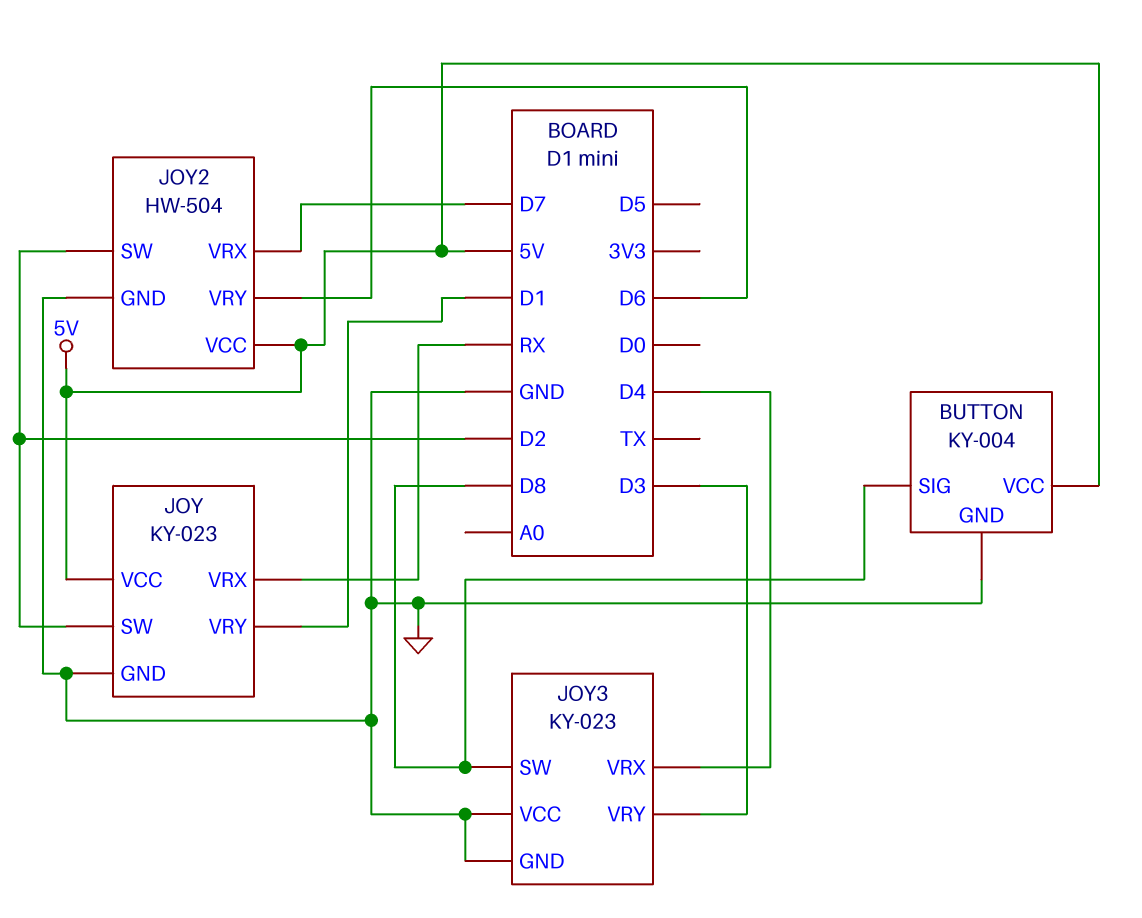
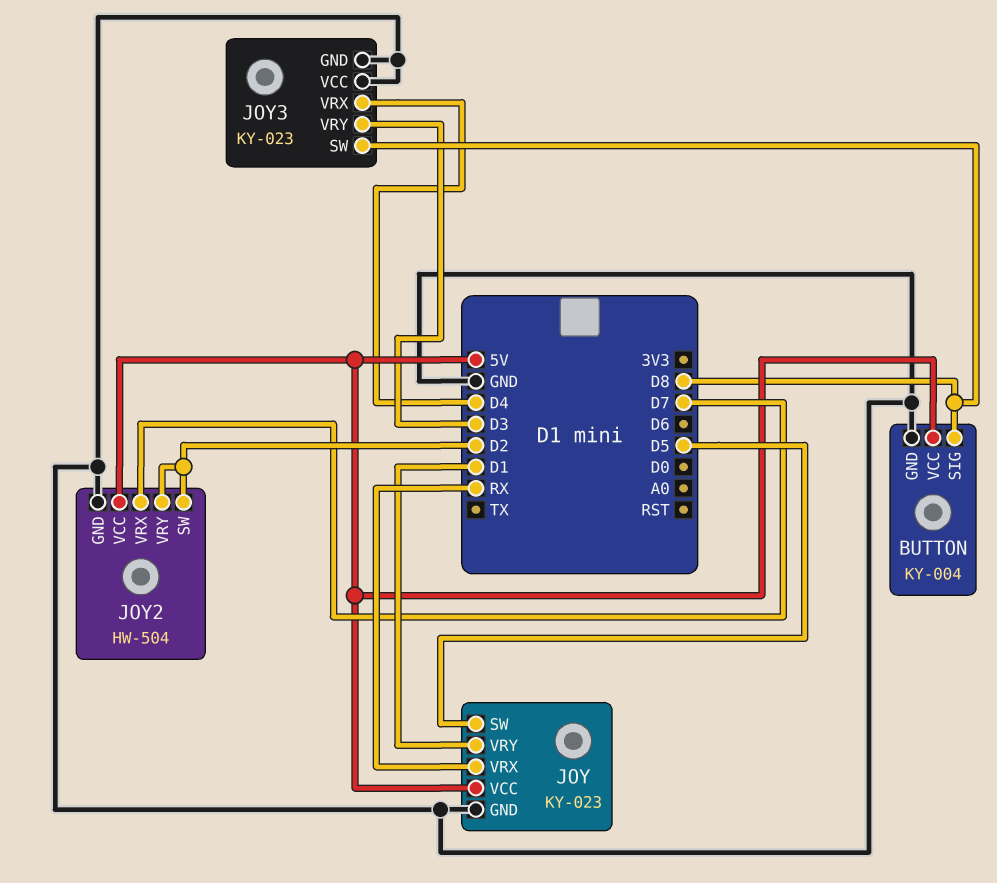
JOY pin SW: D2 -> D5
JOY2 pin VRY: D6 -> D2

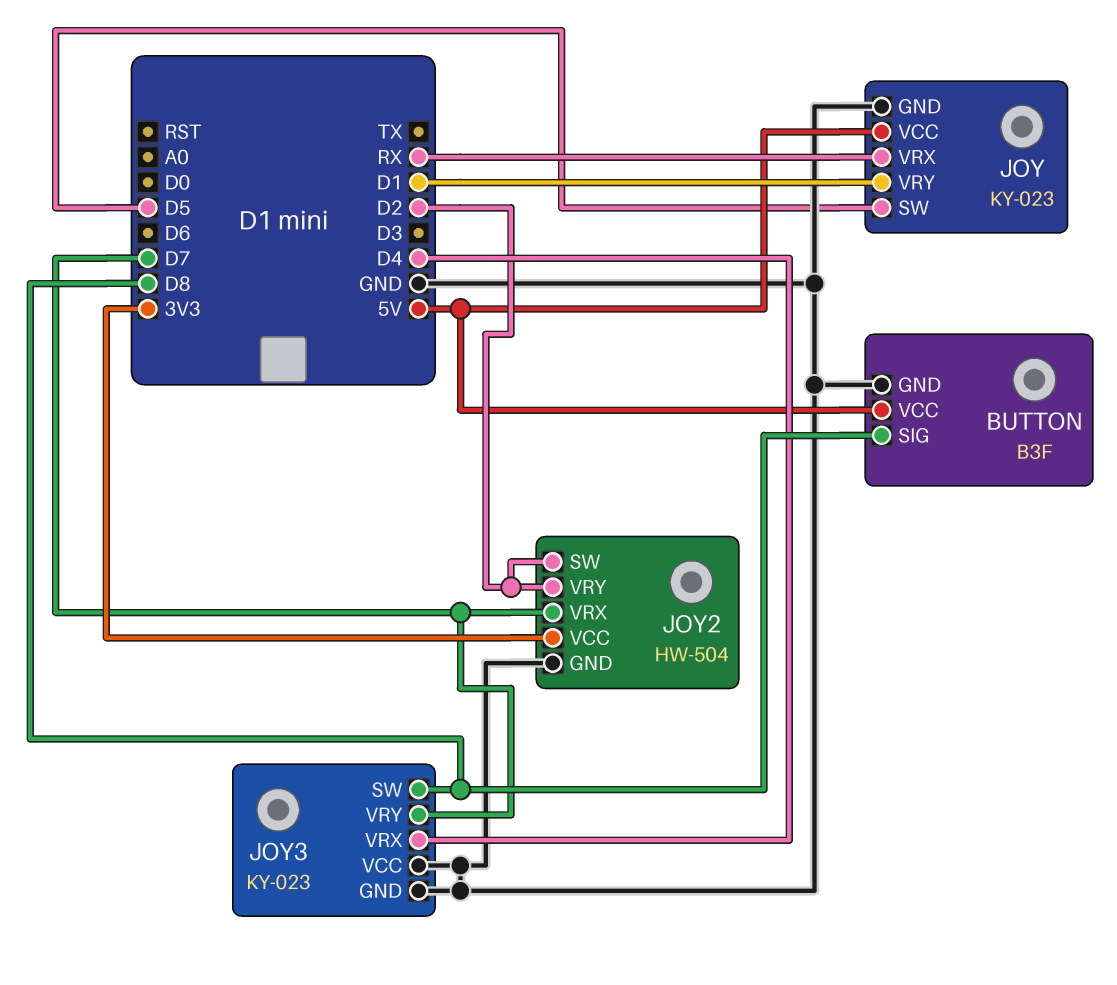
BUTTON: KY-004 -> B3F
JOY2 pin VCC: 5V -> 3V3
JOY3 pin VRY: D3 -> D7

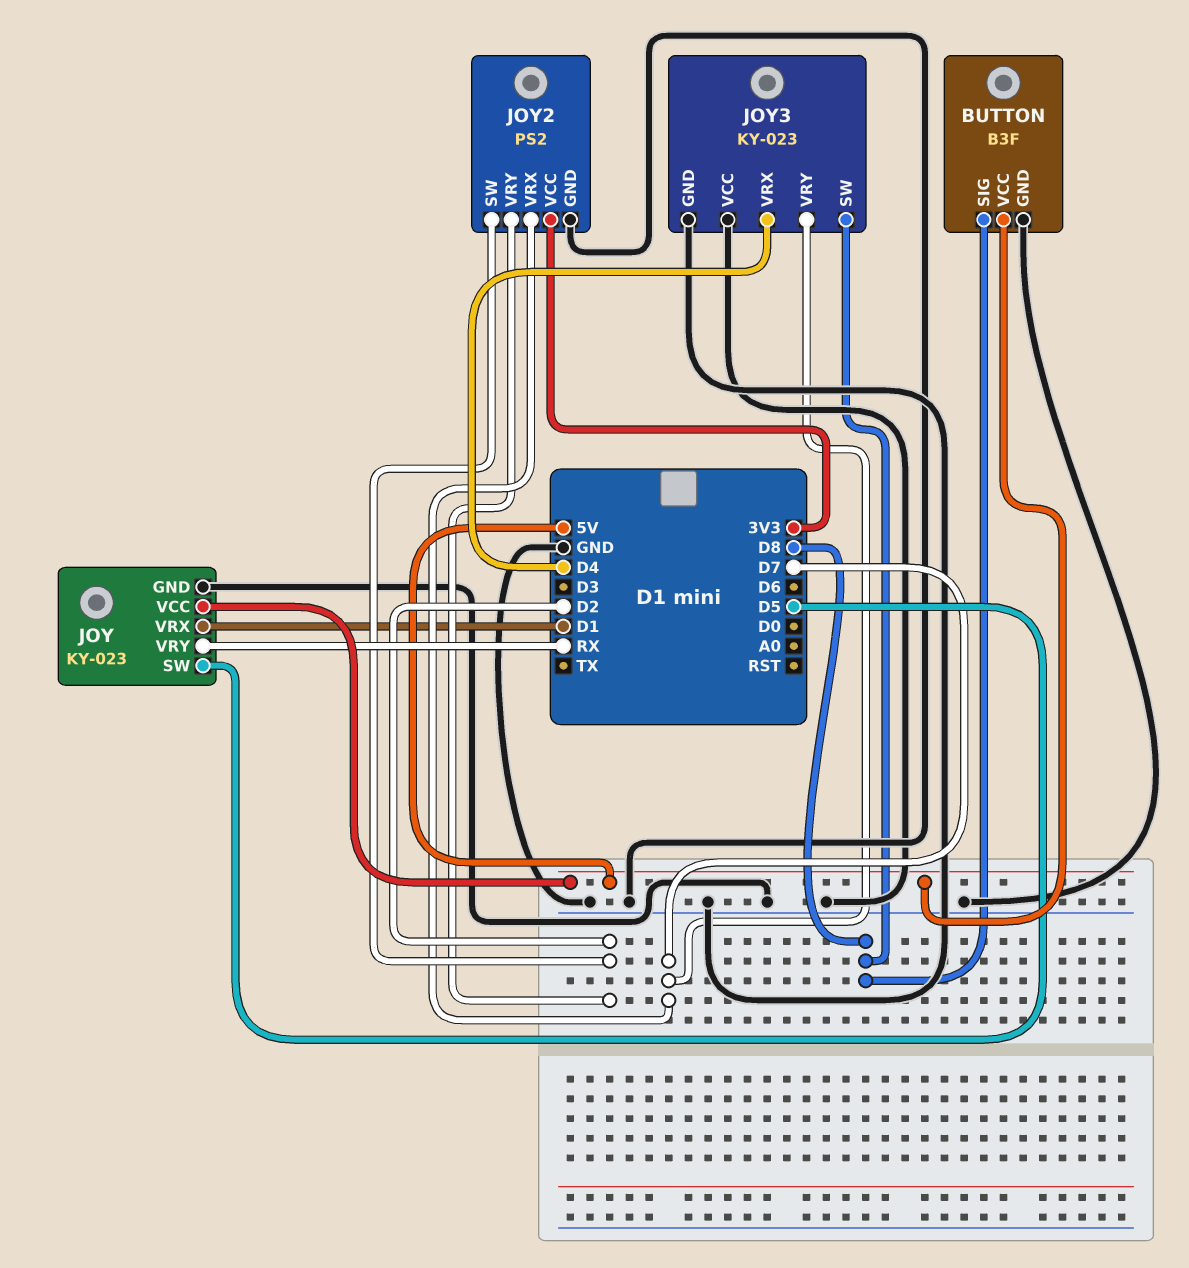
JOY pin VRX: RX -> D1
JOY pin VRY: D1 -> RX
JOY2: HW-504 -> PS2

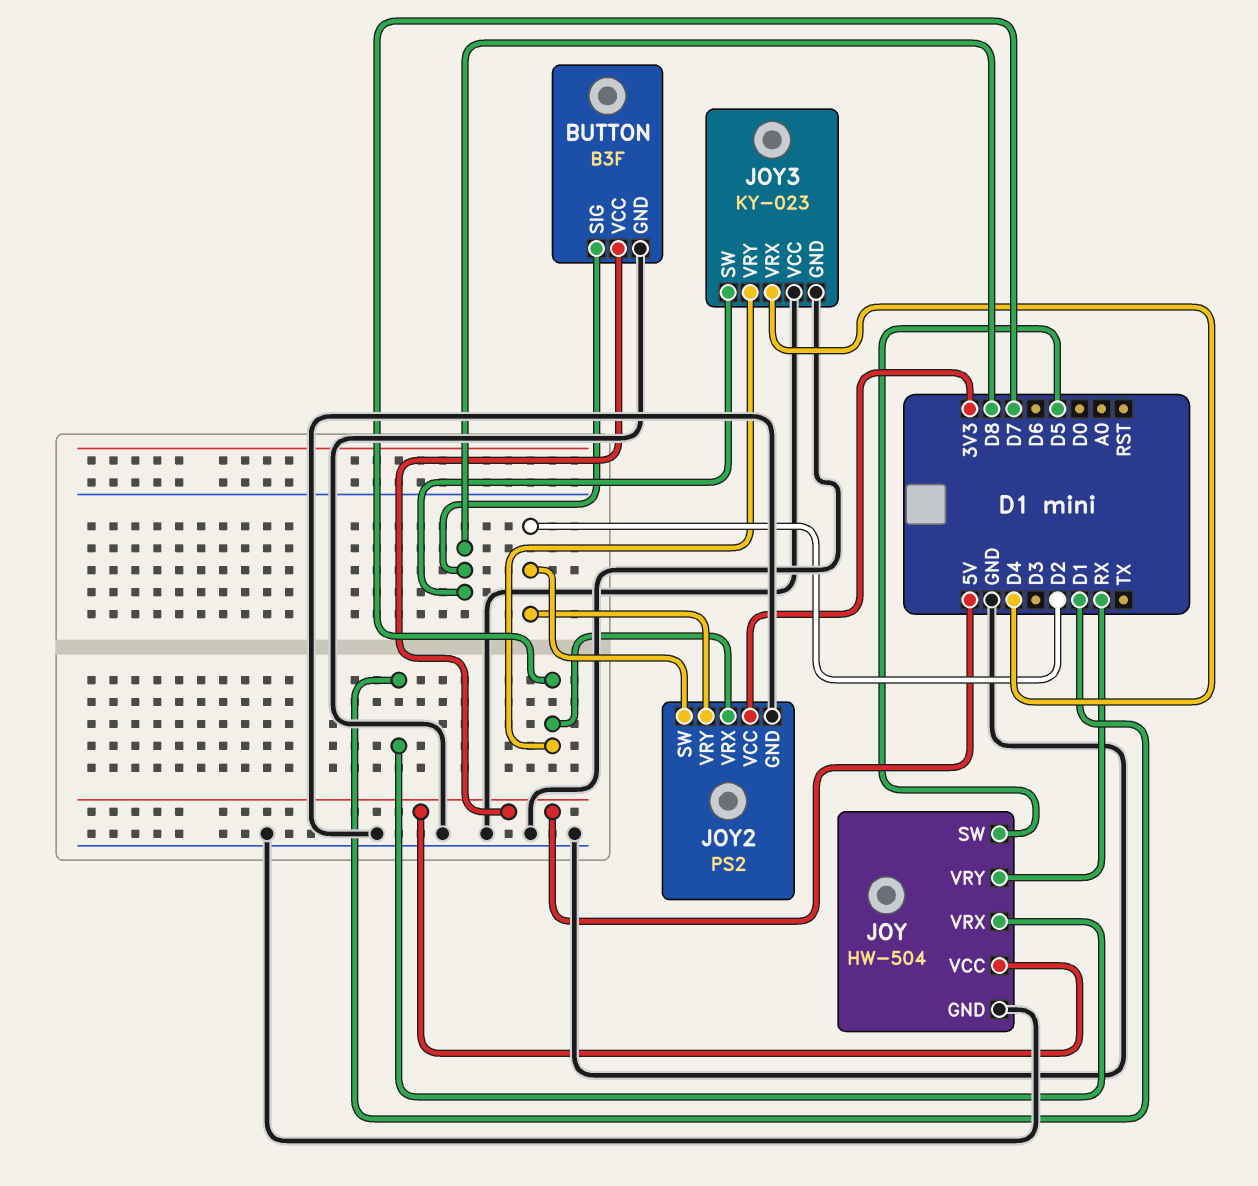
JOY: KY-023 -> HW-504

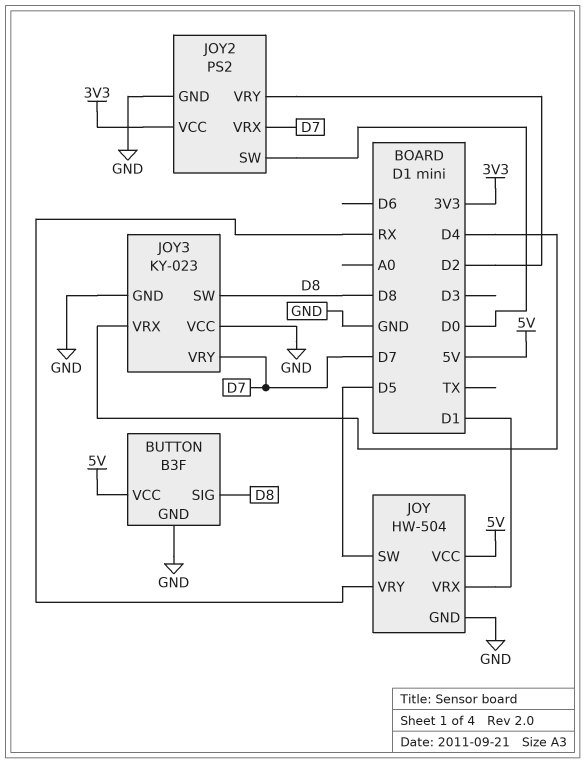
JOY2 pin SW: D2 -> D0

